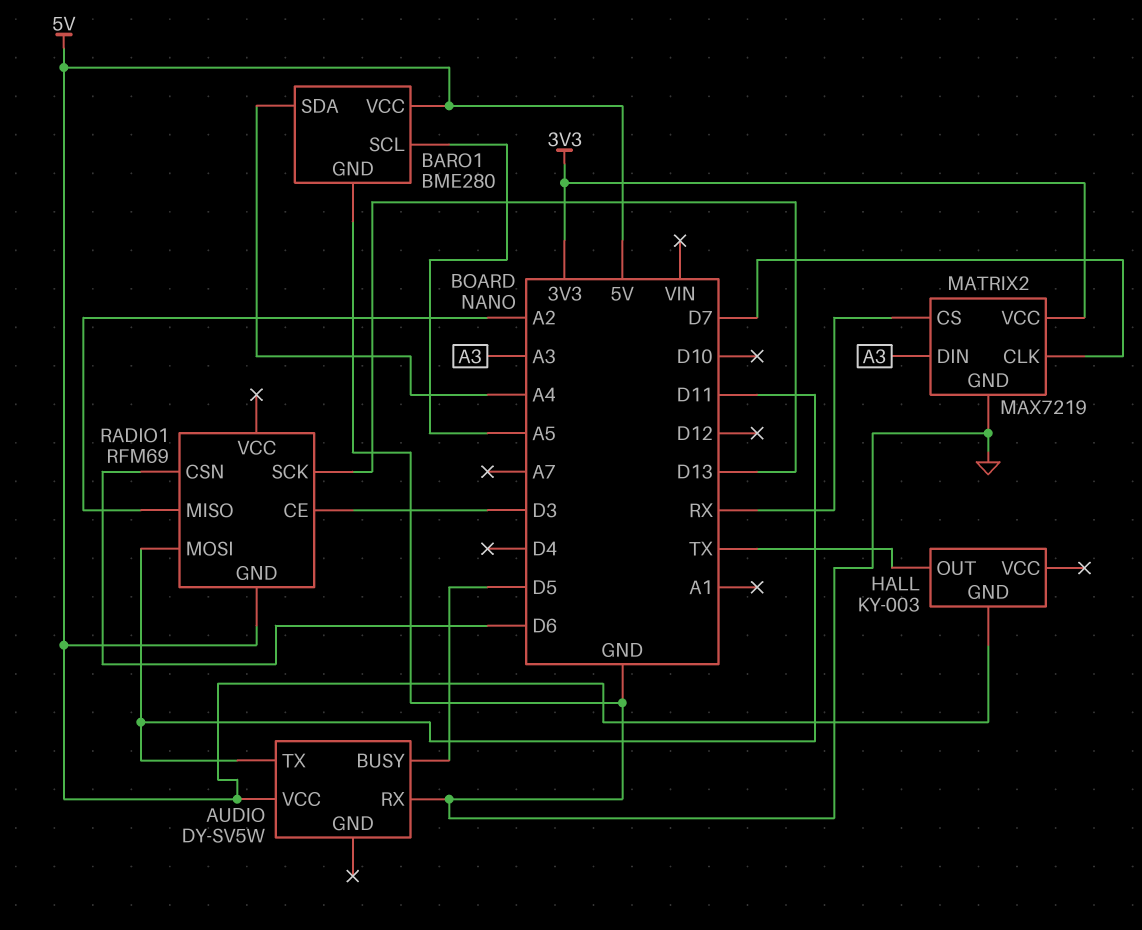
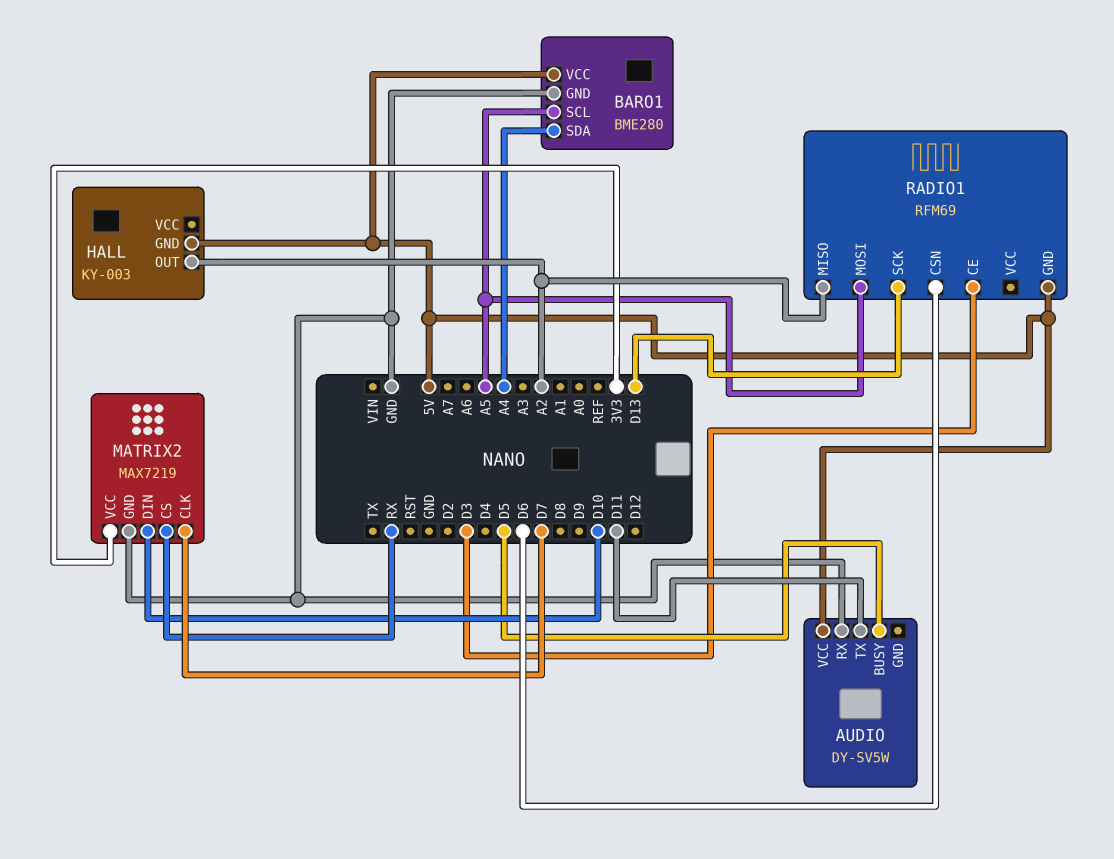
HALL pin OUT: TX -> A2
MATRIX2 pin DIN: A3 -> D10
RADIO1 pin MOSI: D11 -> A5

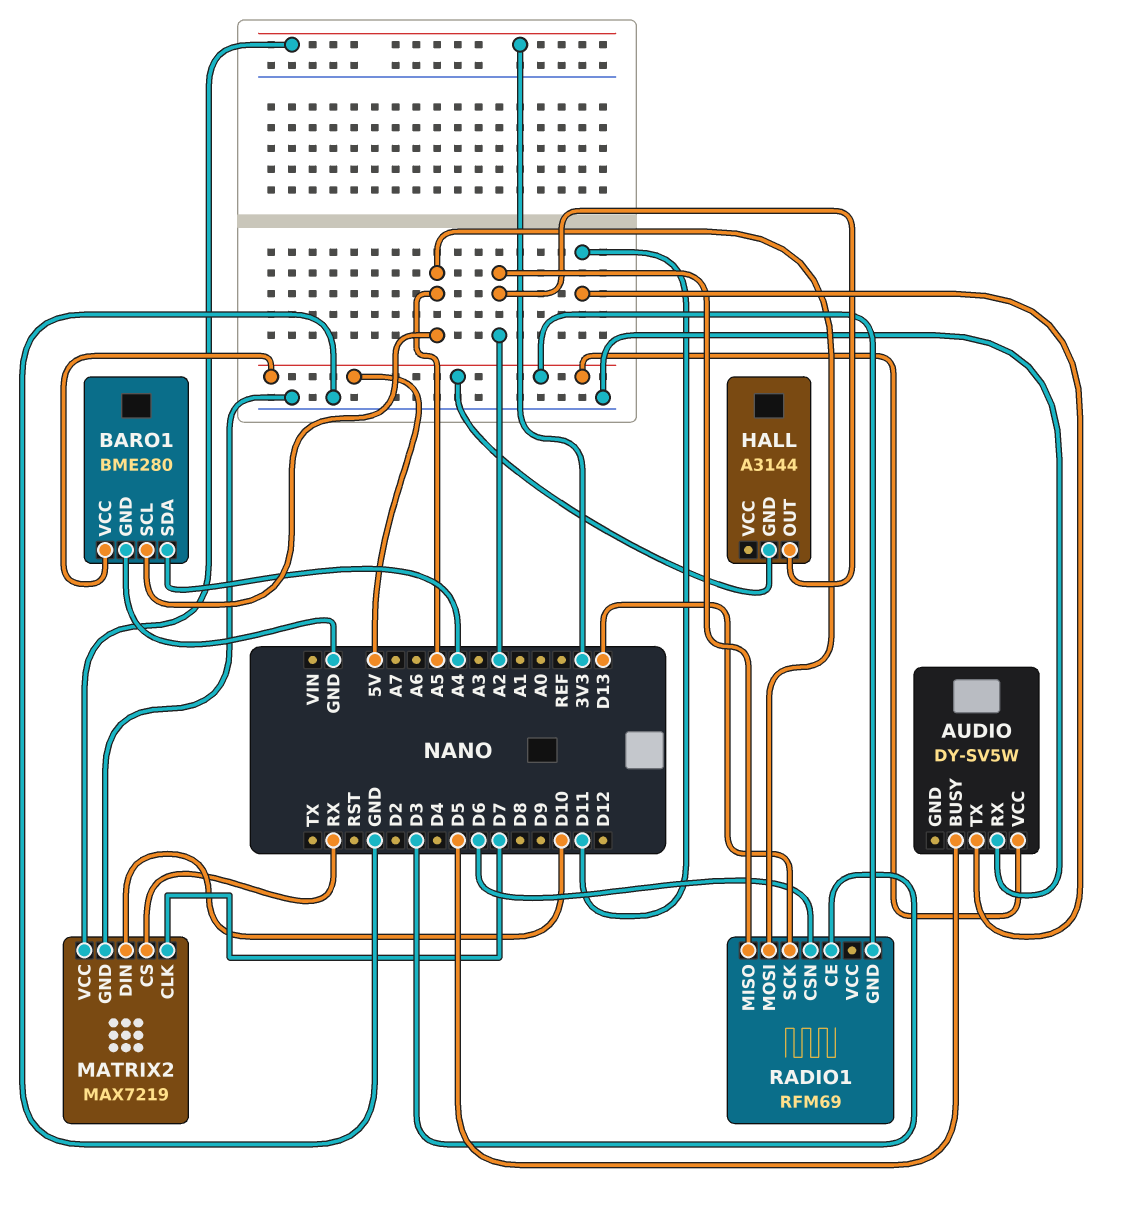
HALL: KY-003 -> A3144

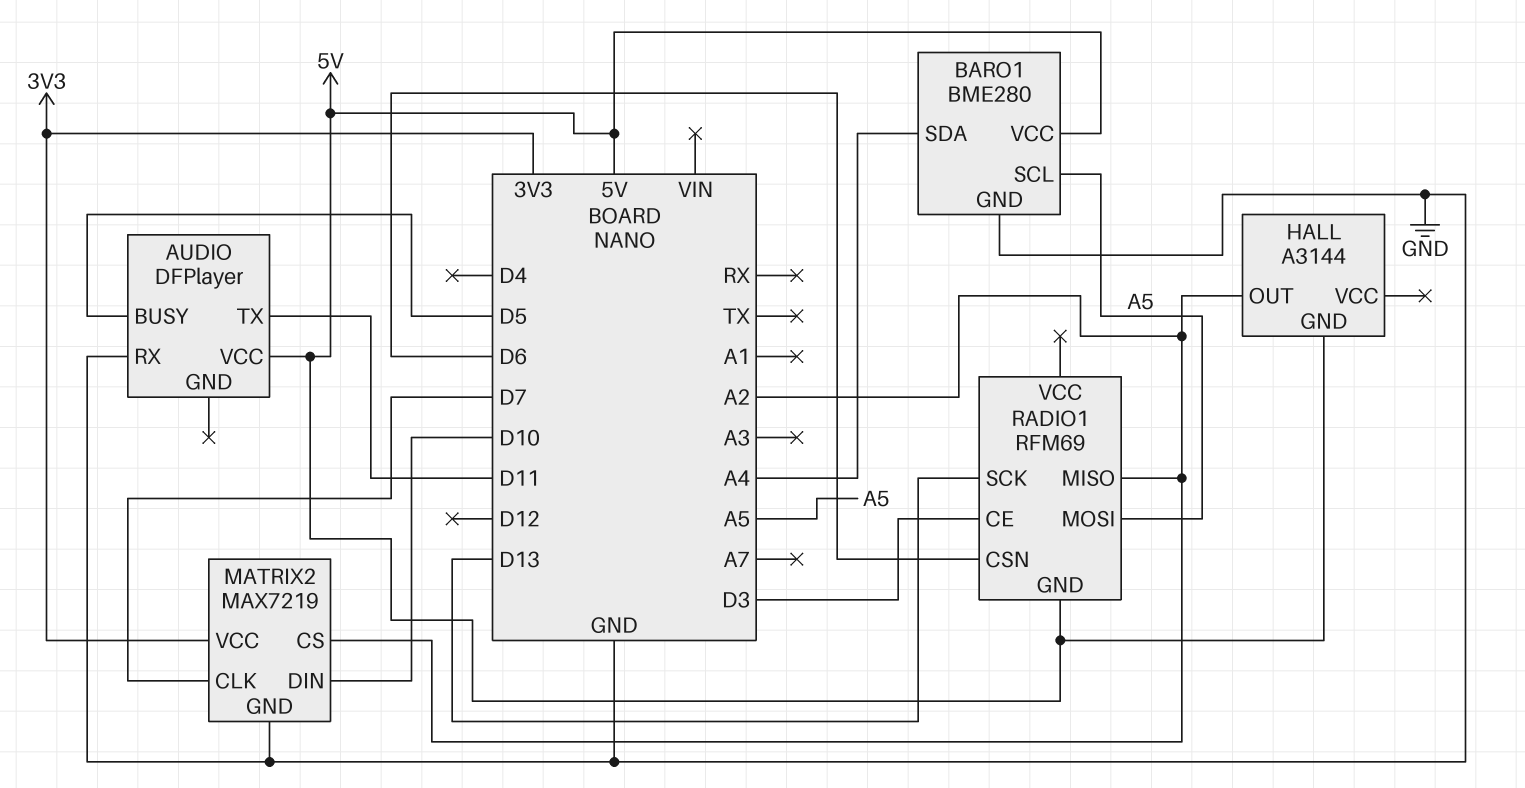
AUDIO: DY-SV5W -> DFPlayer
MATRIX2 pin CS: RX -> A2

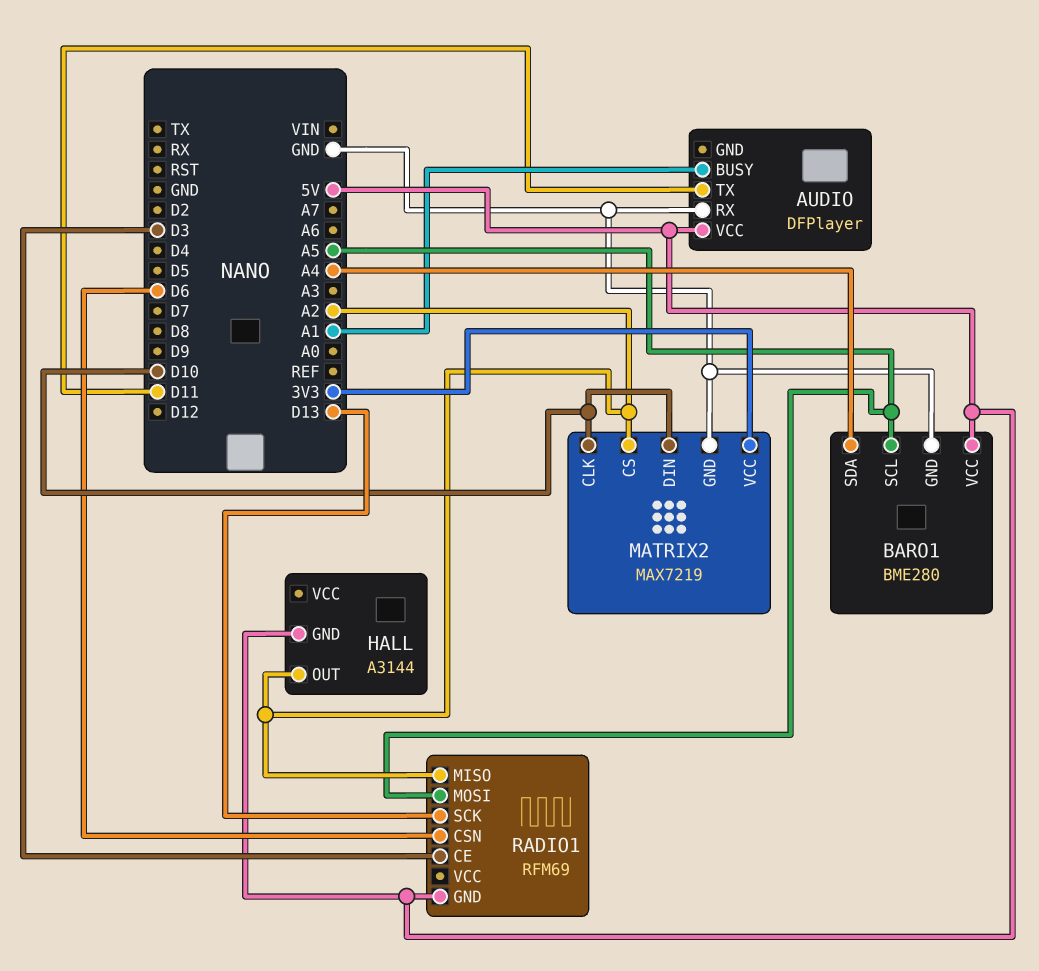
AUDIO pin BUSY: D5 -> A1
MATRIX2 pin CLK: D7 -> D10

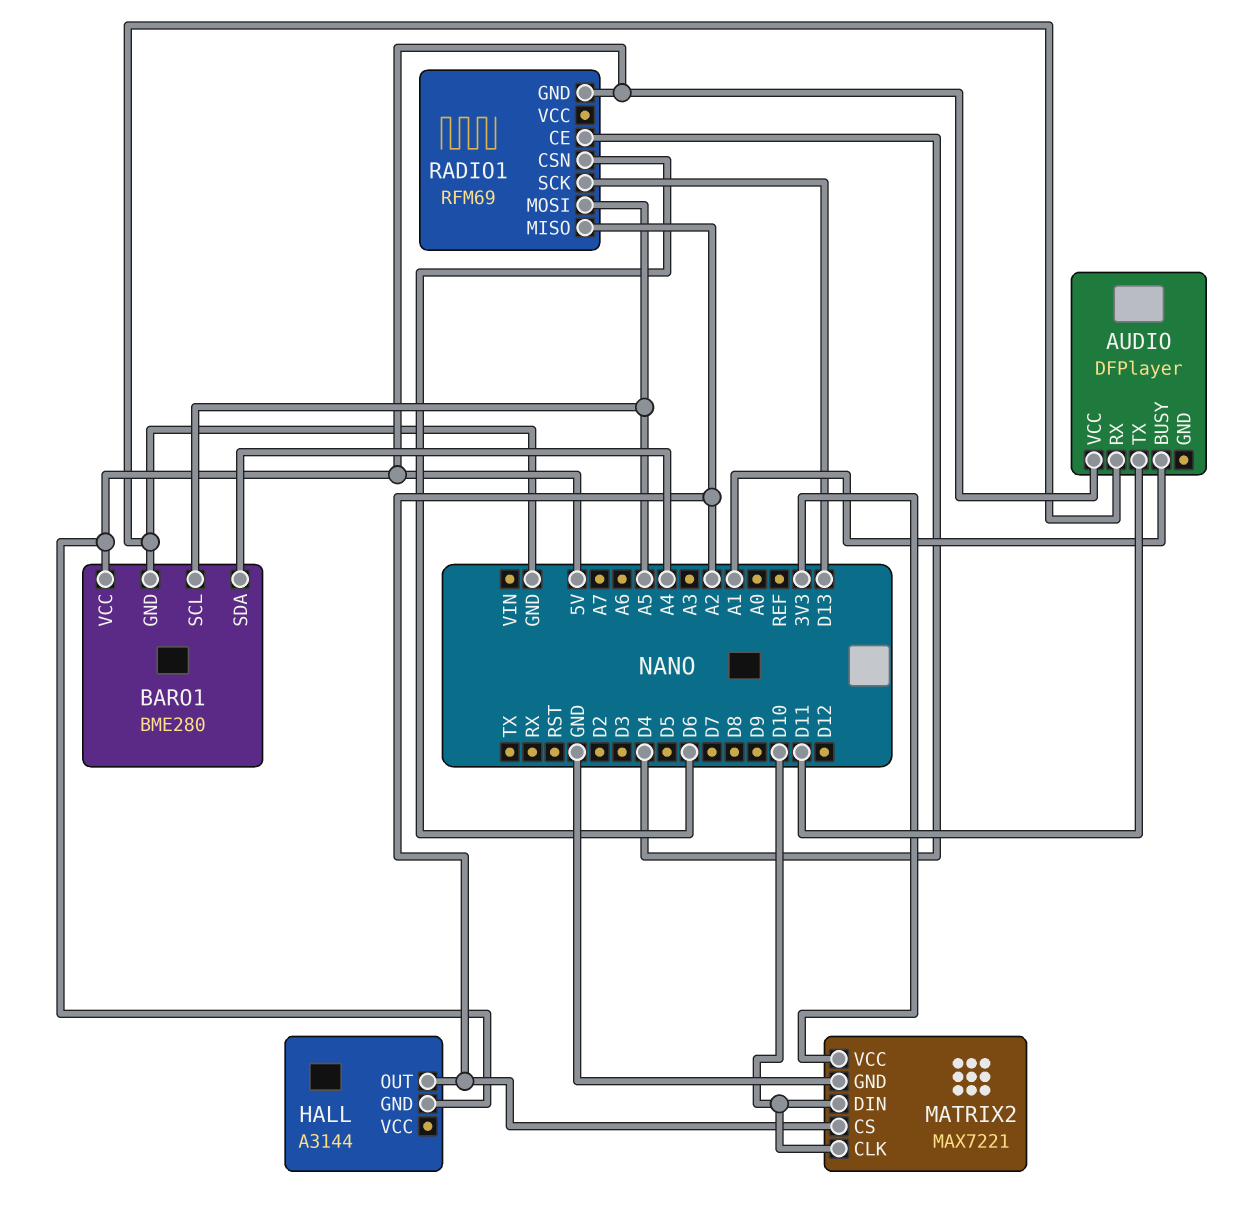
MATRIX2: MAX7219 -> MAX7221
RADIO1 pin CE: D3 -> D4

